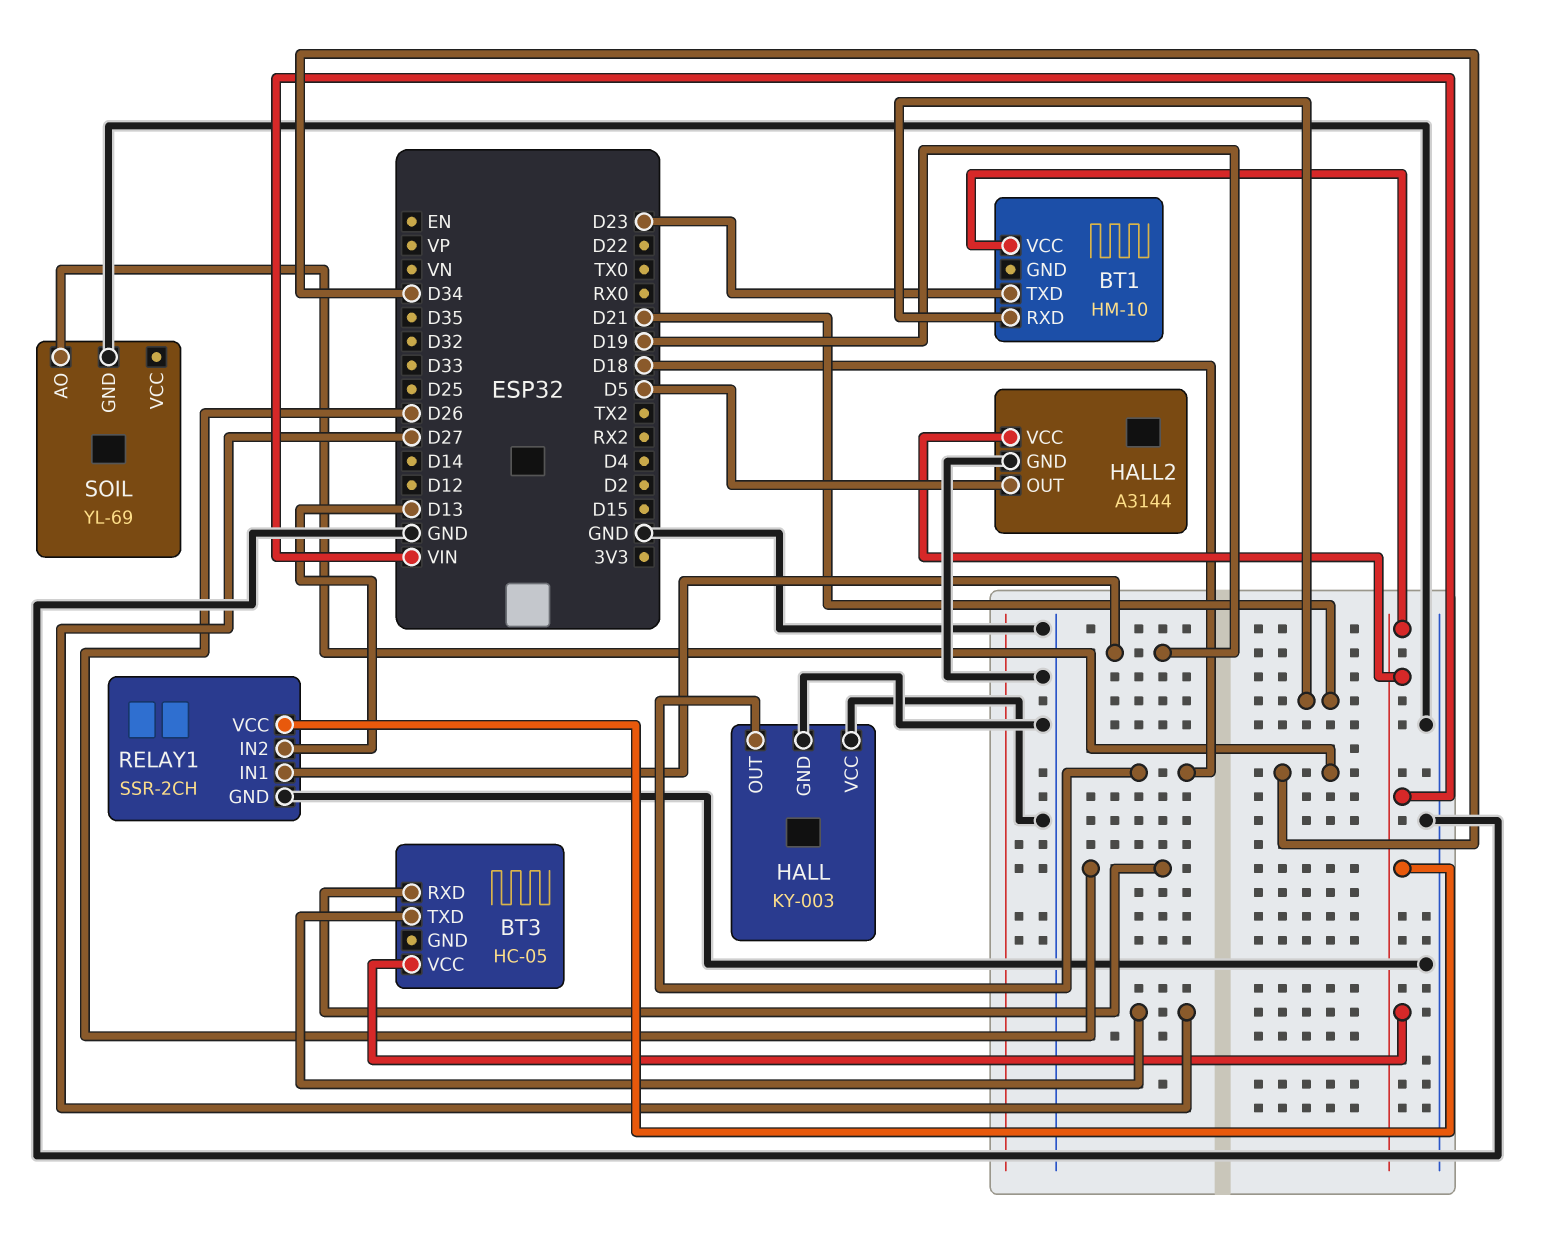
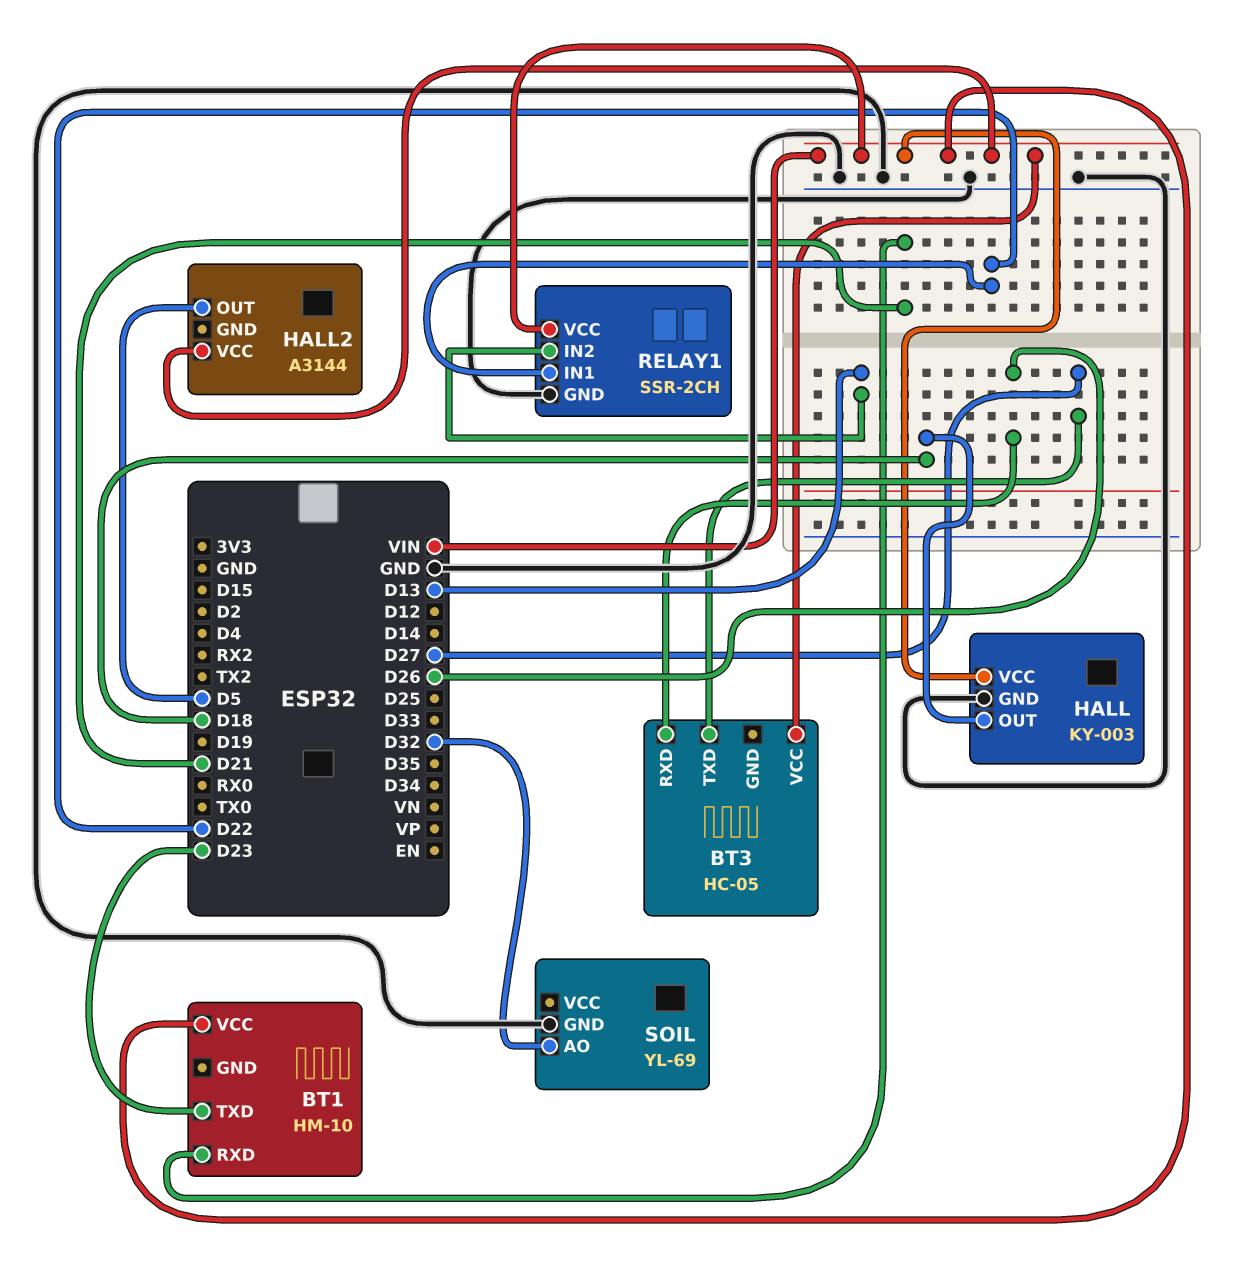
HALL pin VCC: GND -> VIN
HALL2 pin GND: GND -> none
RELAY1 pin IN1: D19 -> D22
SOIL pin AO: D34 -> D32

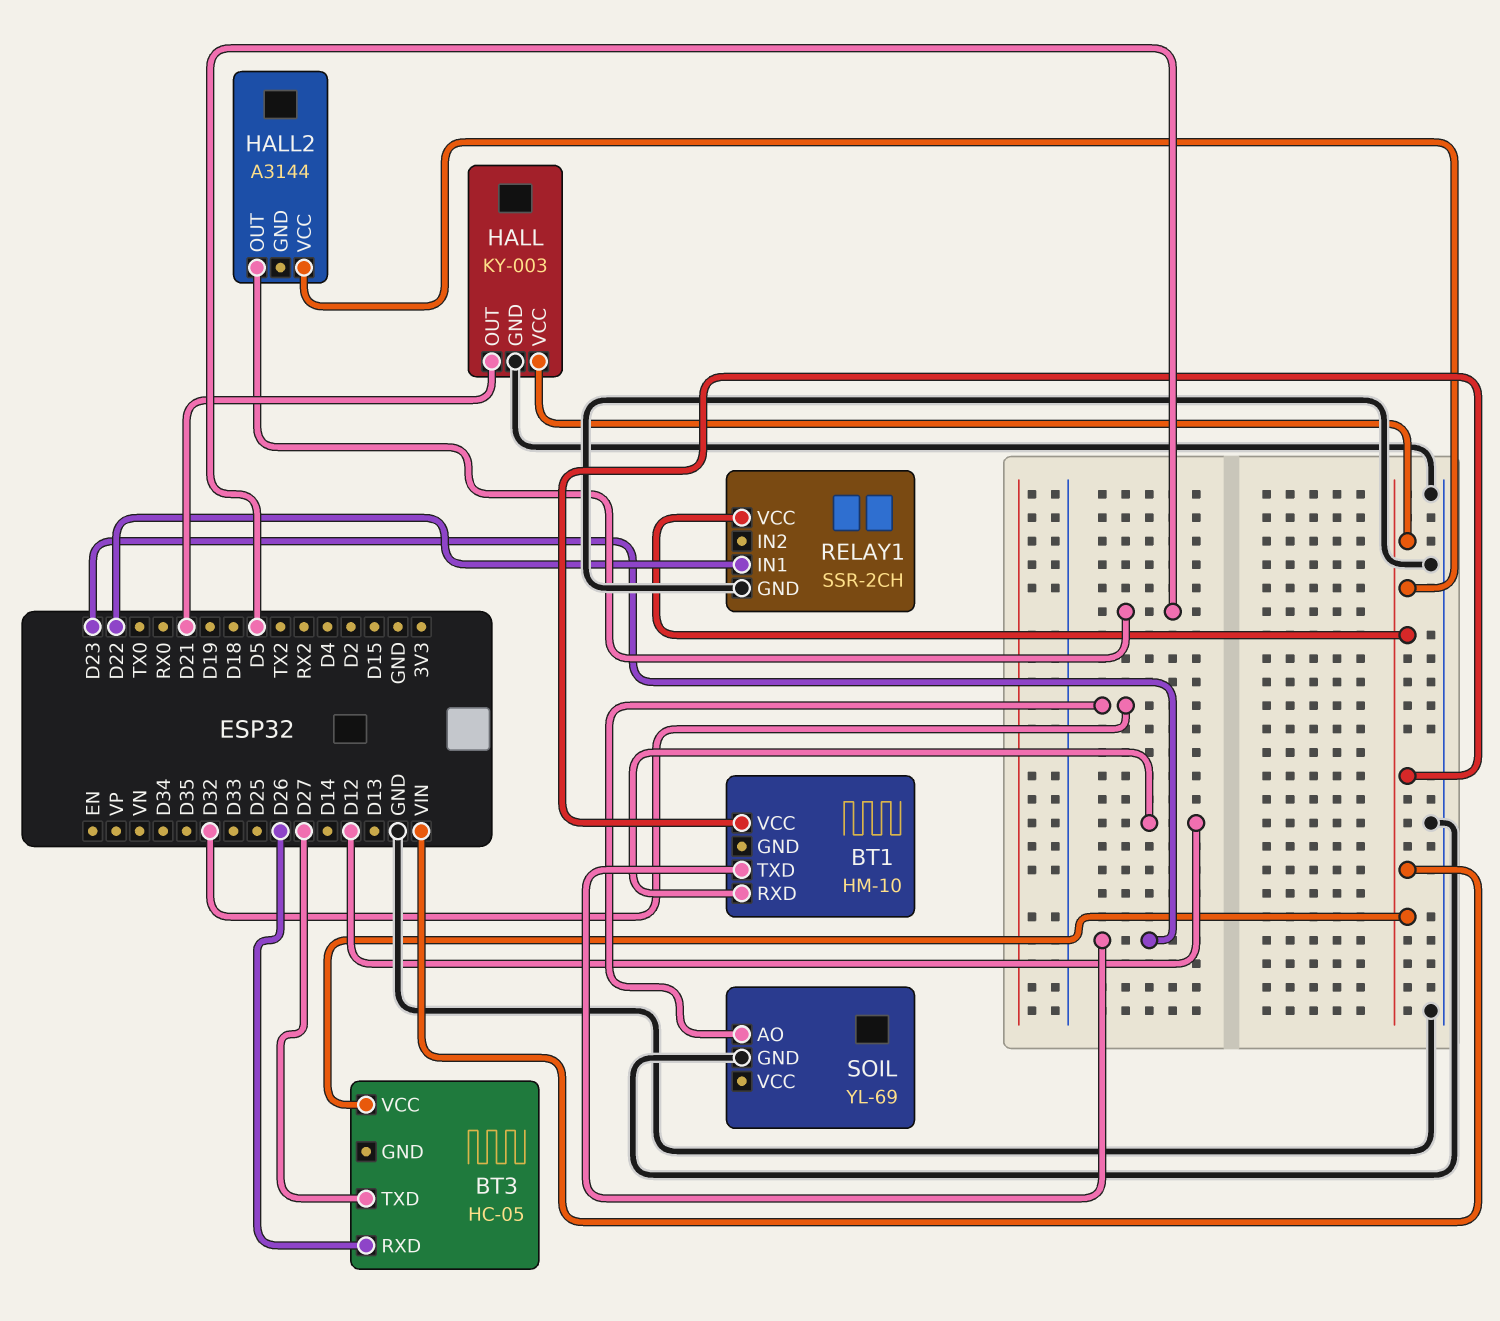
BT1 pin RXD: D21 -> D12
HALL pin OUT: D18 -> D21
RELAY1 pin IN2: D13 -> none

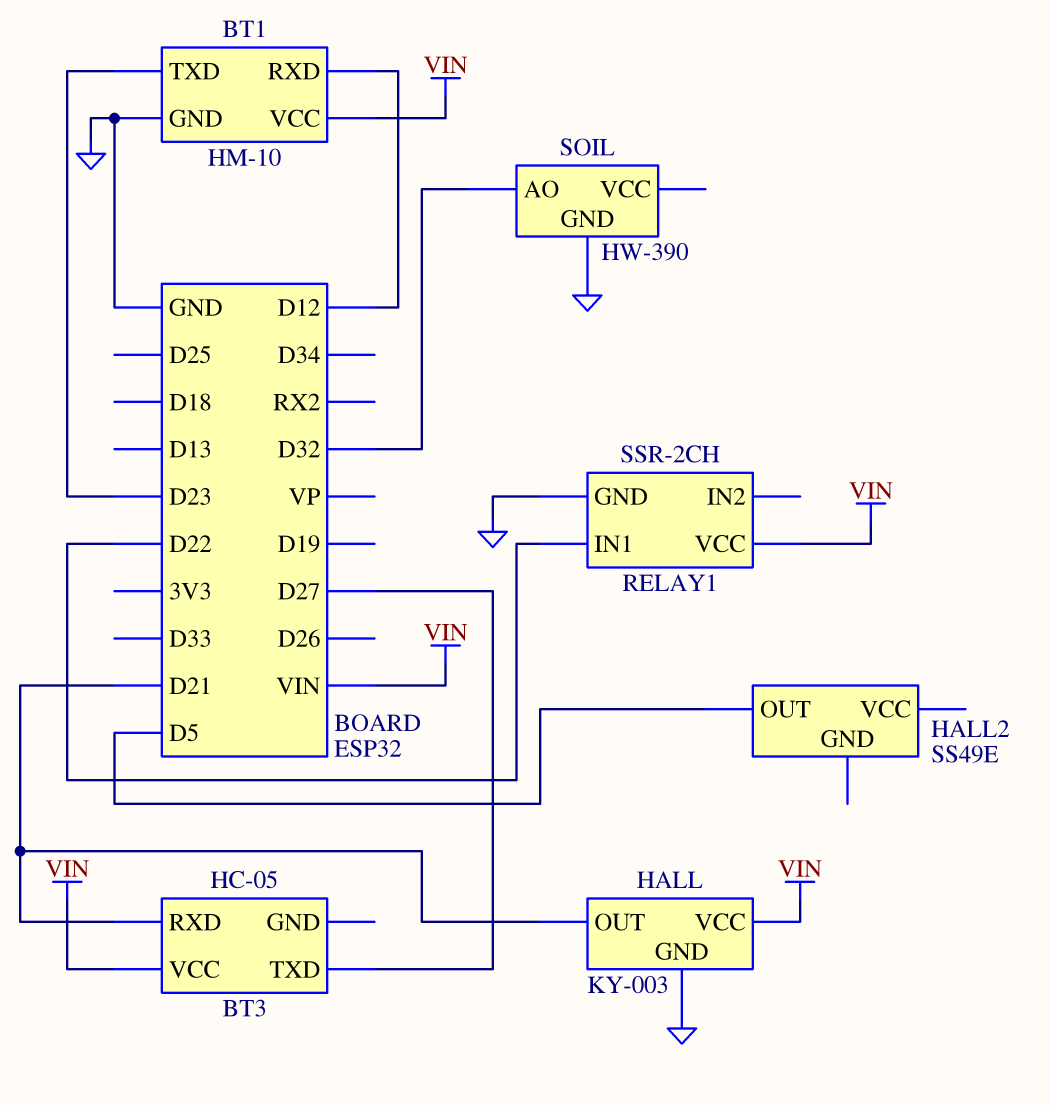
BT1 pin GND: none -> GND
BT3 pin RXD: D26 -> D21
HALL2: A3144 -> SS49E
HALL2 pin VCC: VIN -> none
SOIL: YL-69 -> HW-390

